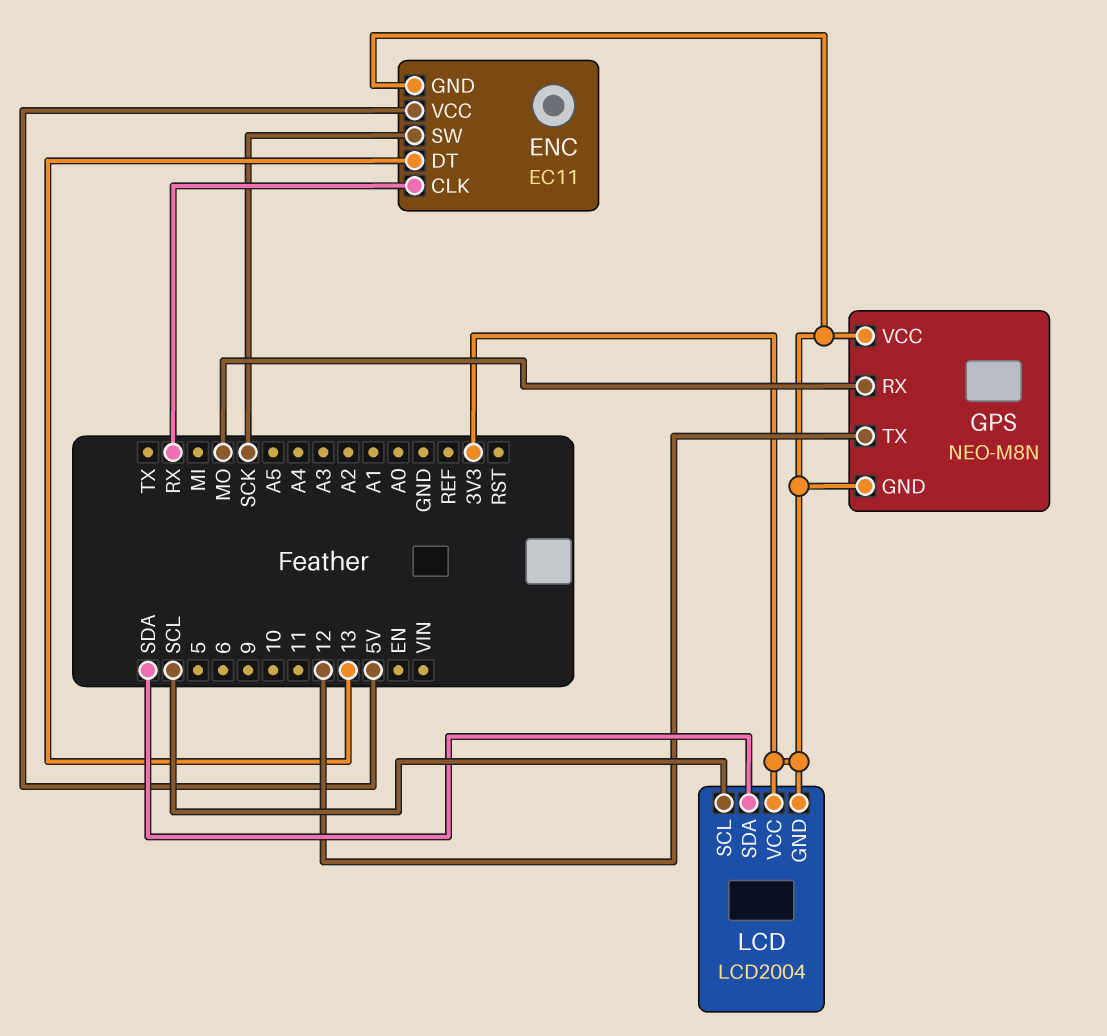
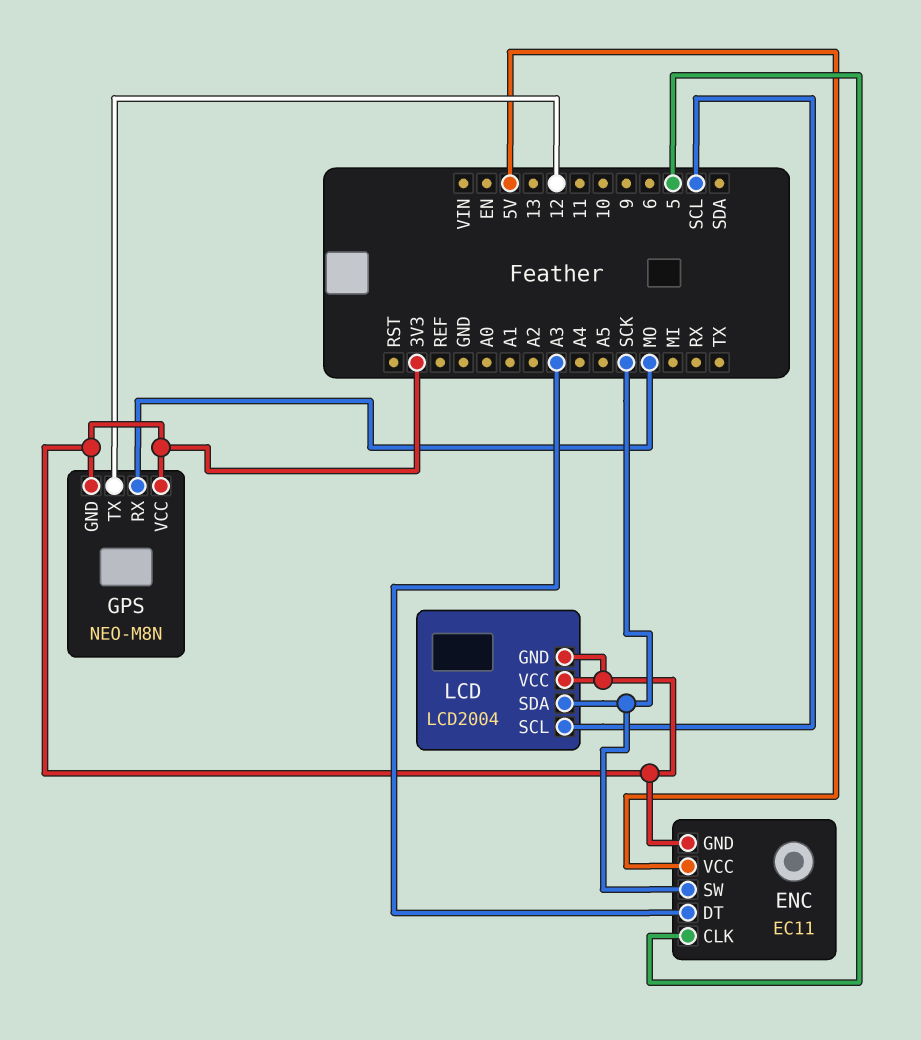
ENC pin CLK: RX -> 5
ENC pin DT: 13 -> A3
LCD pin SDA: SDA -> SCK

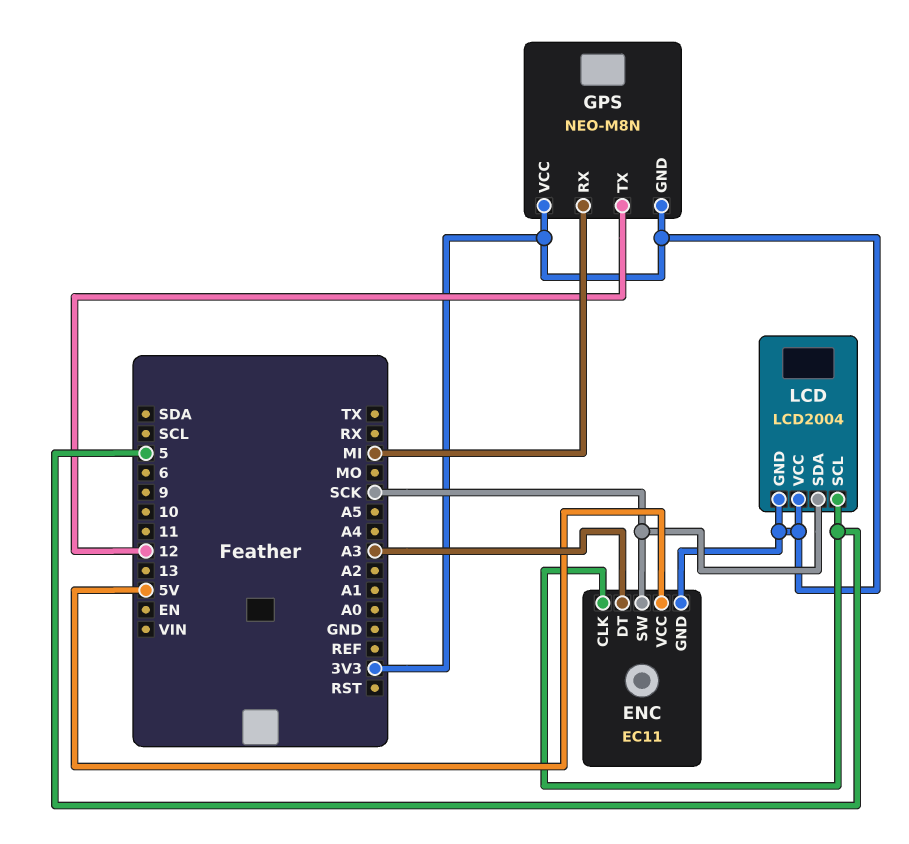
GPS pin RX: MO -> MI
LCD pin SCL: SCL -> 5

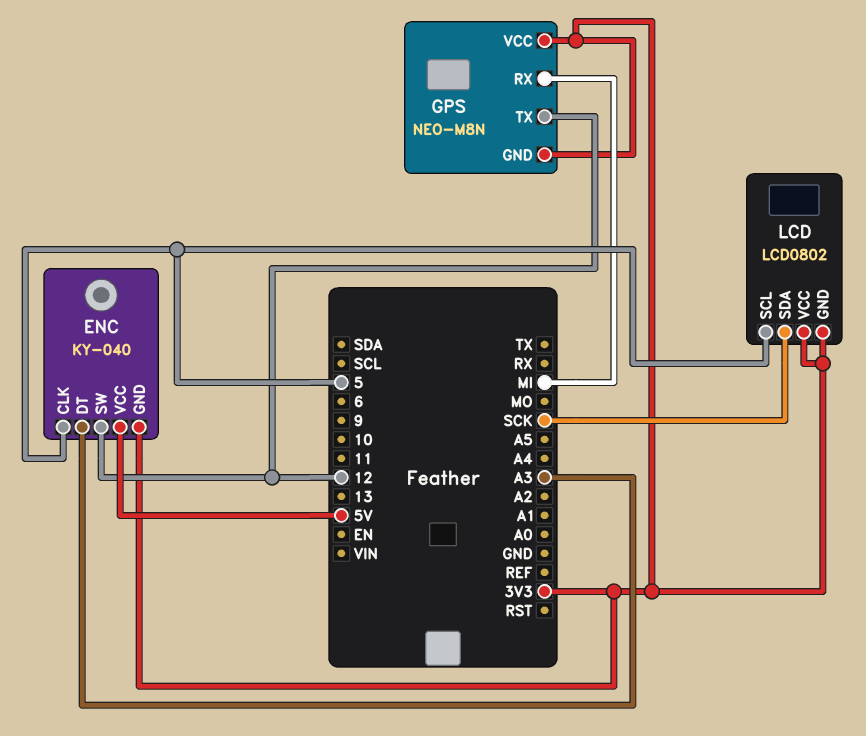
ENC: EC11 -> KY-040
ENC pin SW: SCK -> 12
LCD: LCD2004 -> LCD0802

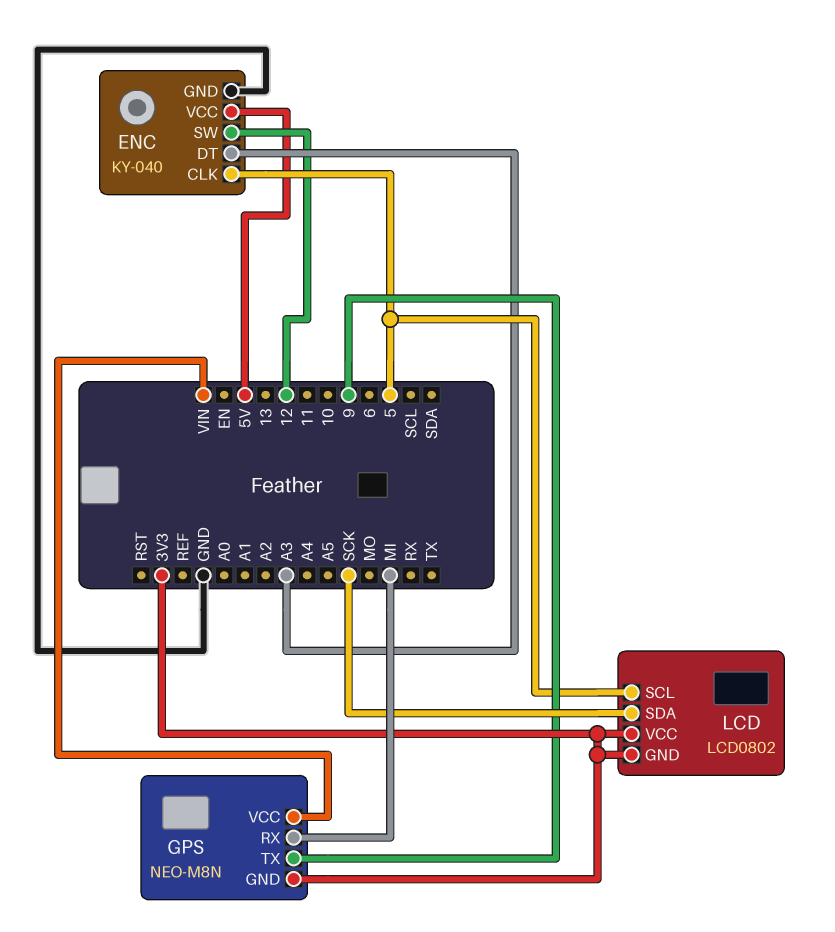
ENC pin GND: 3V3 -> GND
GPS pin TX: 12 -> 9
GPS pin VCC: 3V3 -> VIN

